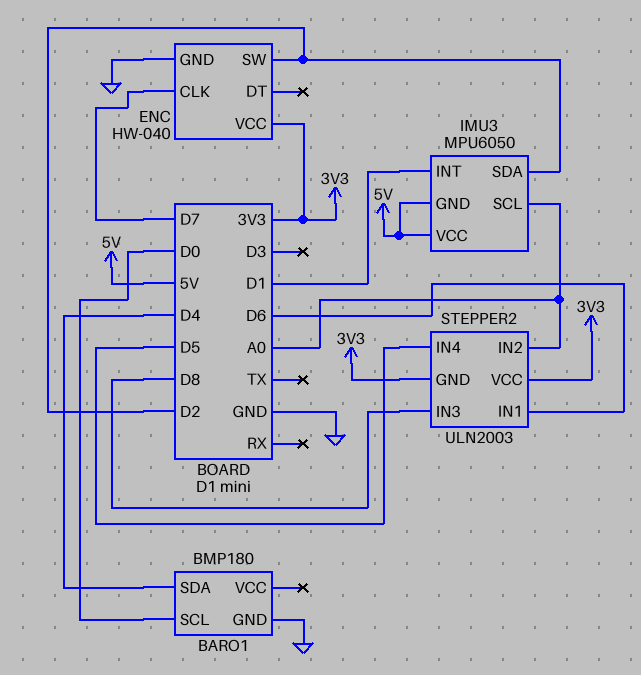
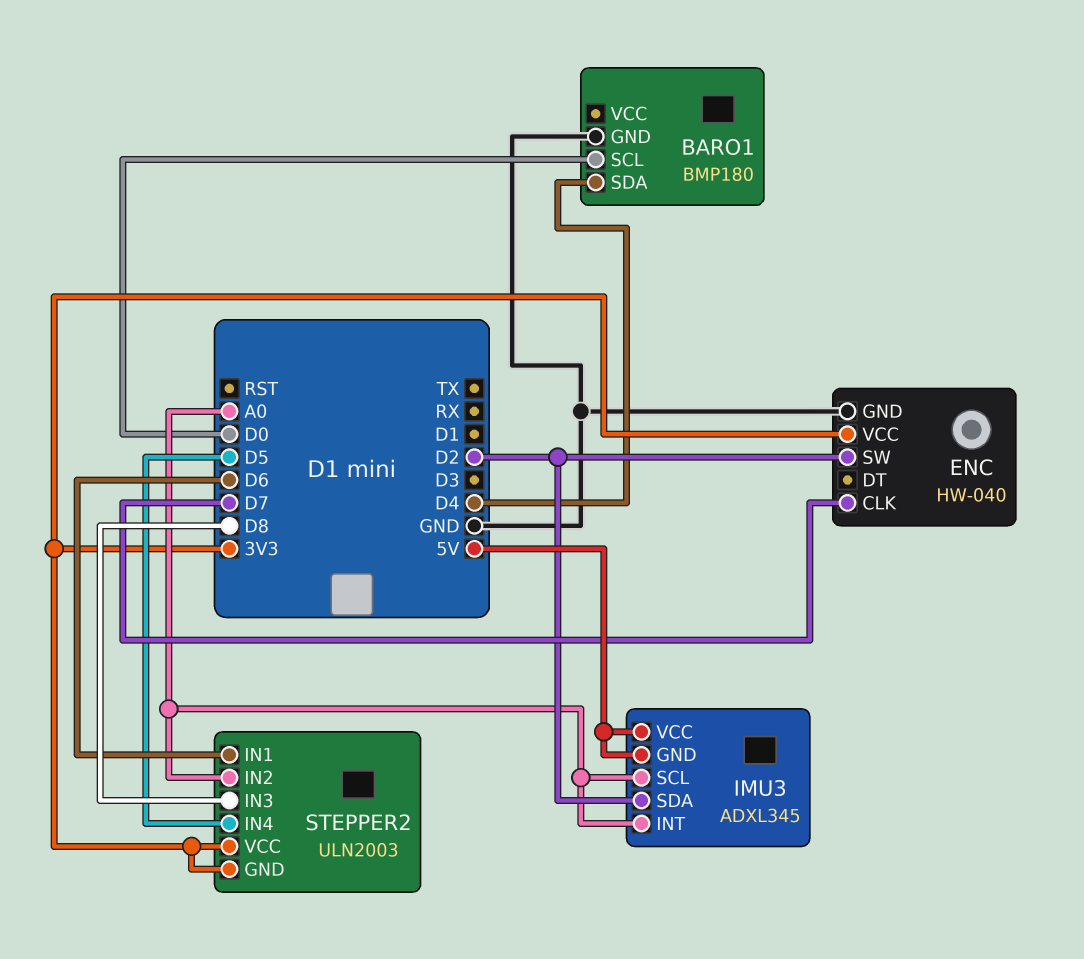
IMU3: MPU6050 -> ADXL345
IMU3 pin INT: D1 -> A0

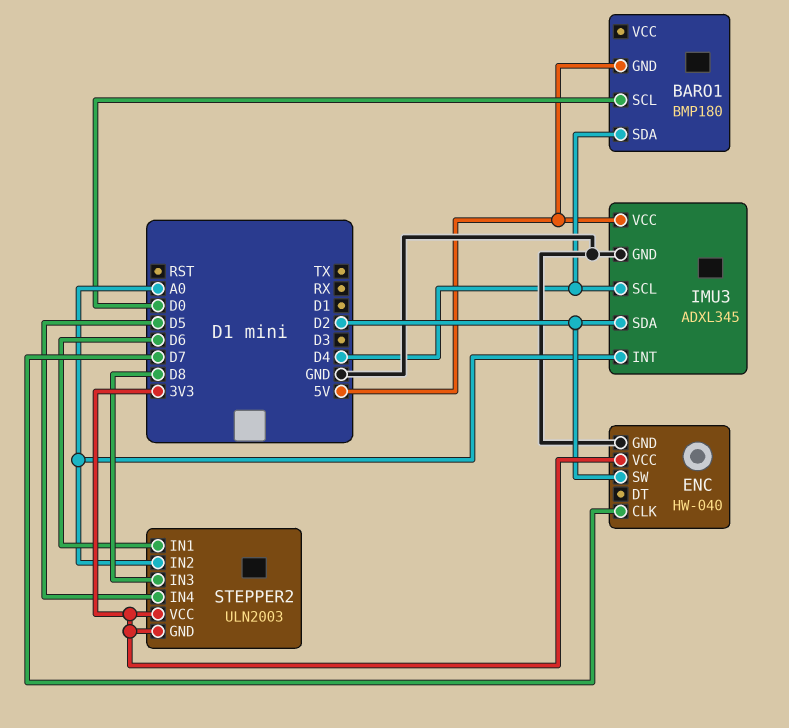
BARO1 pin GND: GND -> 5V
IMU3 pin GND: 5V -> GND
IMU3 pin SCL: A0 -> D4

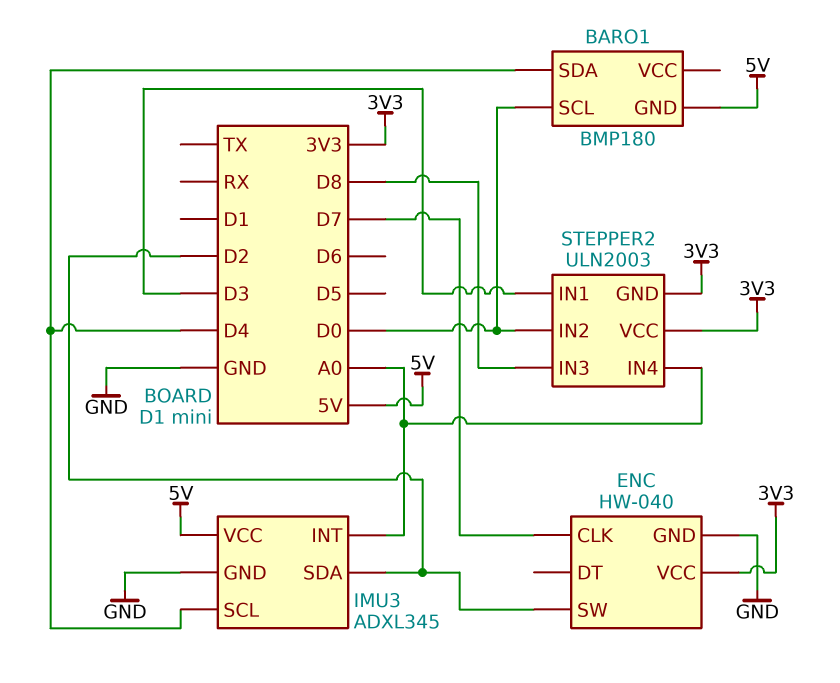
STEPPER2 pin IN1: D6 -> D3
STEPPER2 pin IN2: A0 -> D0
STEPPER2 pin IN4: D5 -> A0

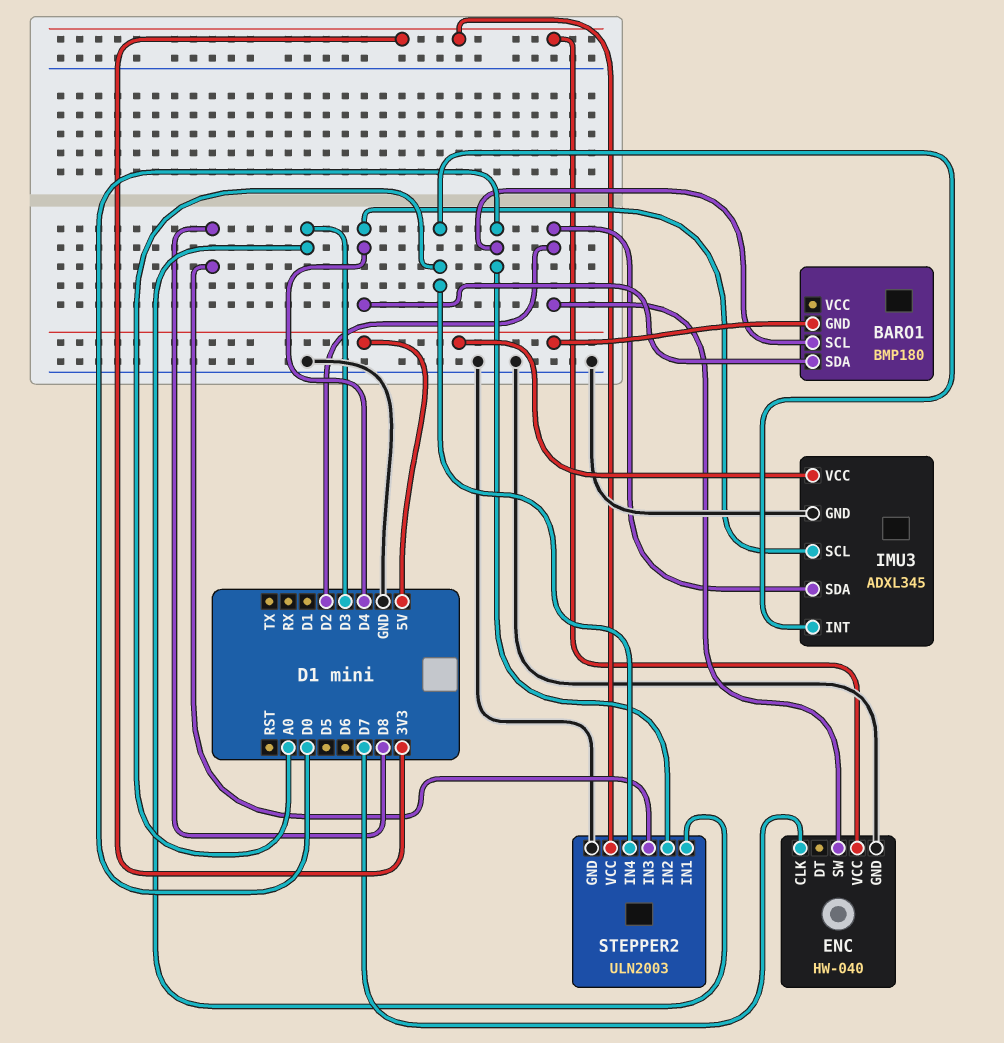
STEPPER2 pin GND: 3V3 -> GND

